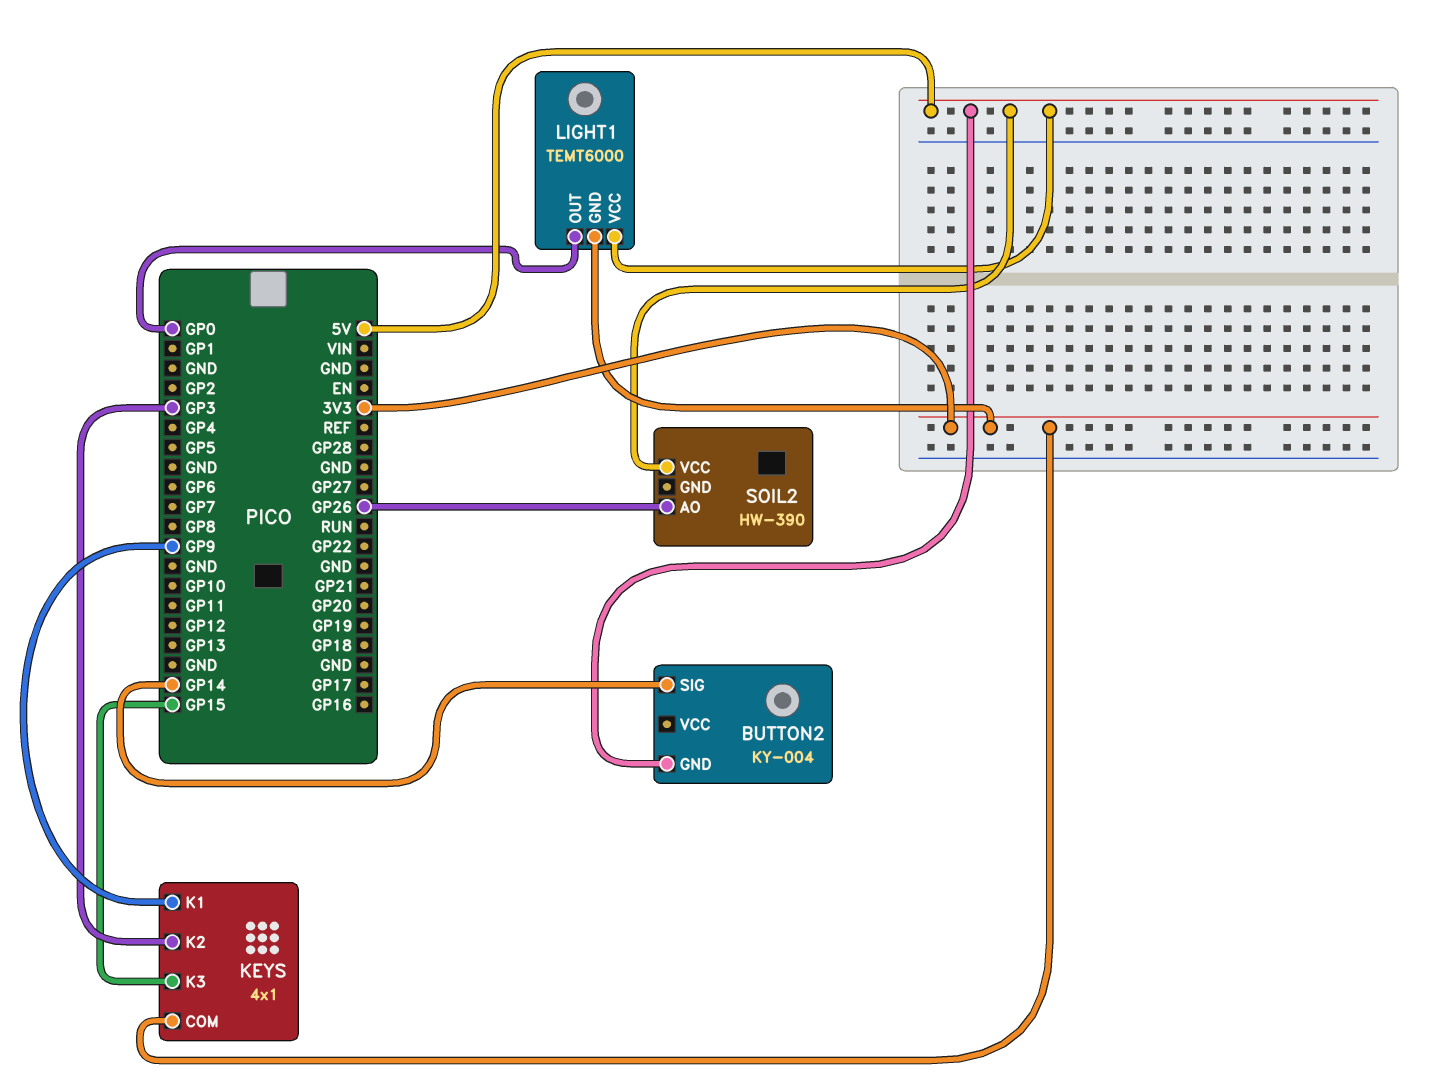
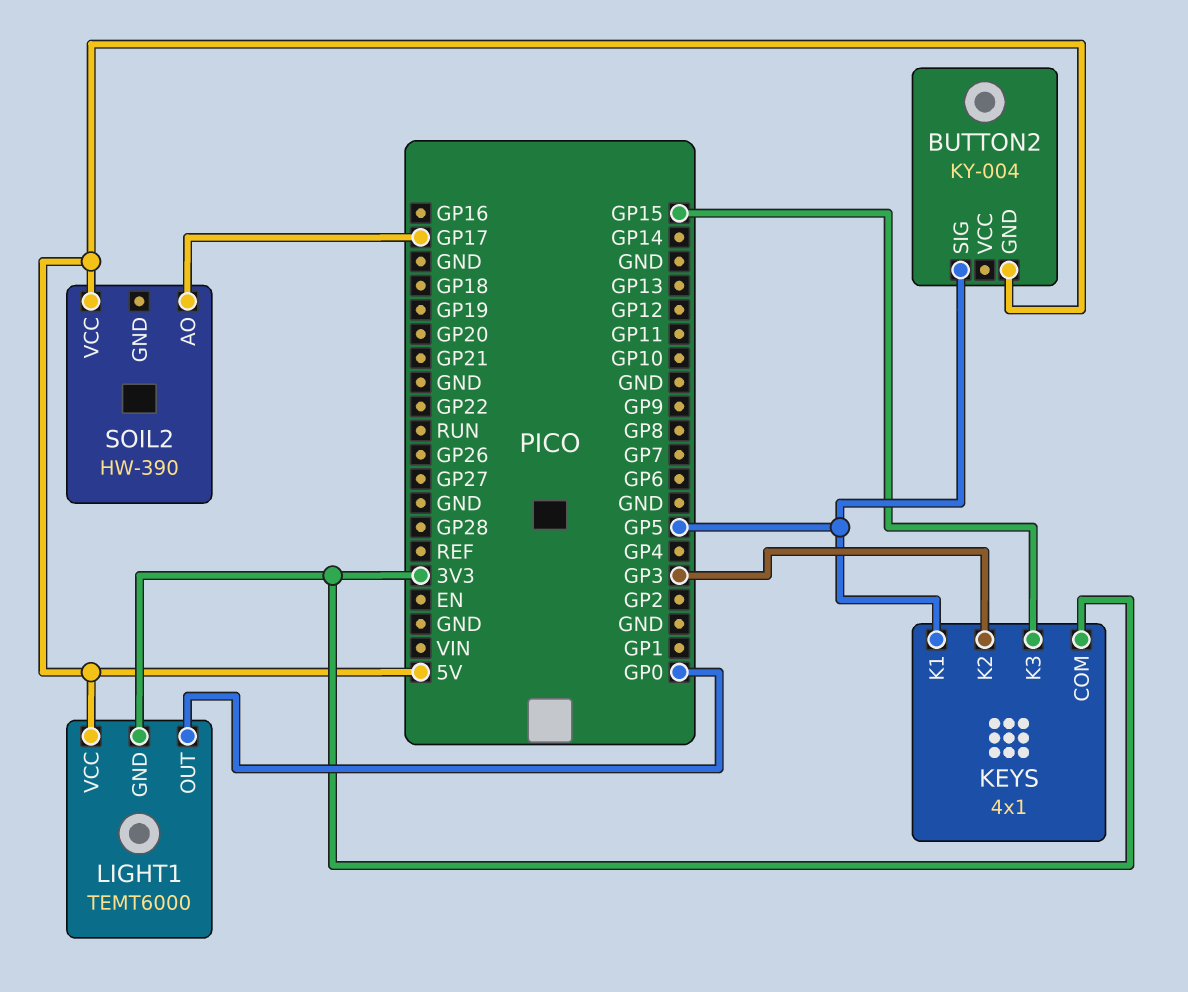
BUTTON2 pin SIG: GP14 -> GP5
KEYS pin K1: GP9 -> GP5
SOIL2 pin AO: GP26 -> GP17

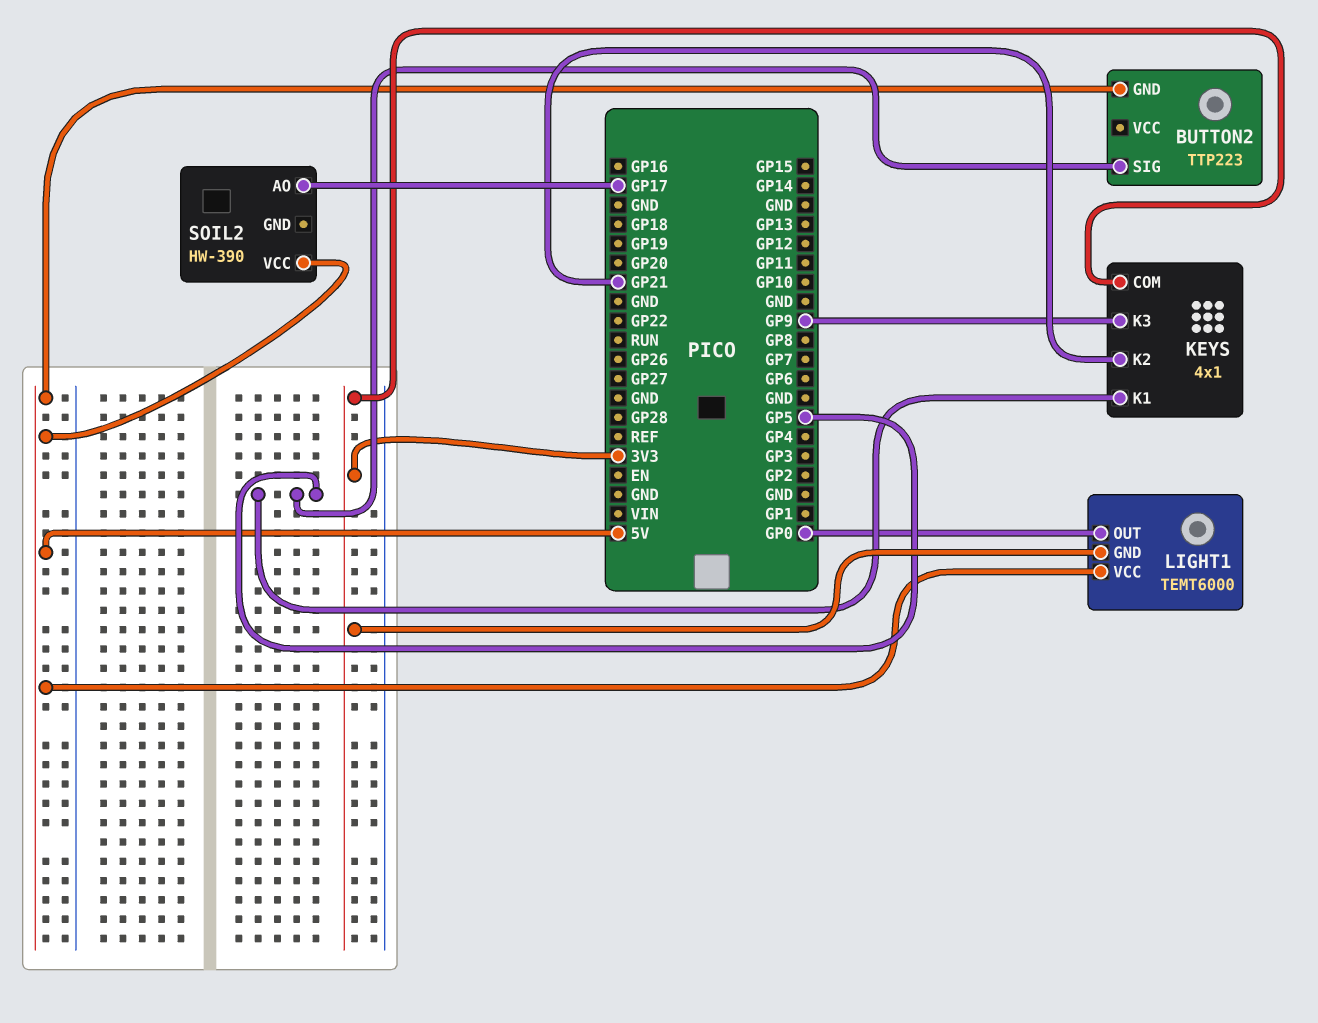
BUTTON2: KY-004 -> TTP223
KEYS pin K2: GP3 -> GP21
KEYS pin K3: GP15 -> GP9

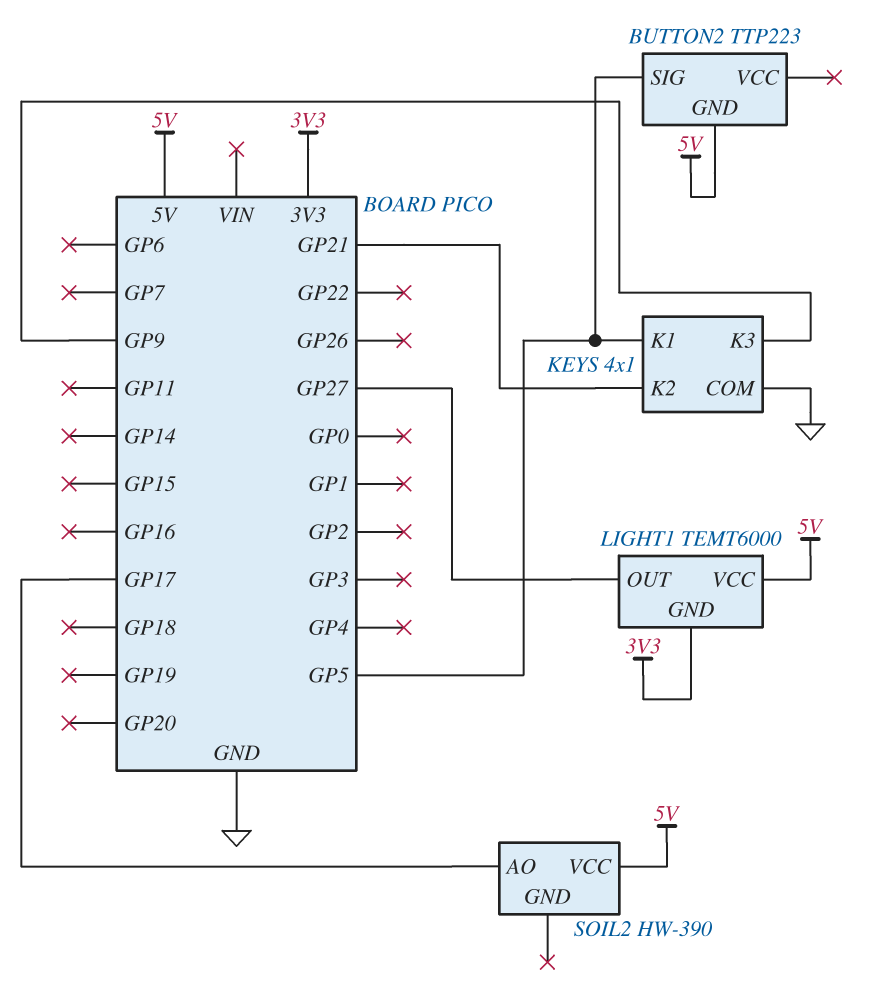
KEYS pin COM: 3V3 -> GND
LIGHT1 pin OUT: GP0 -> GP27

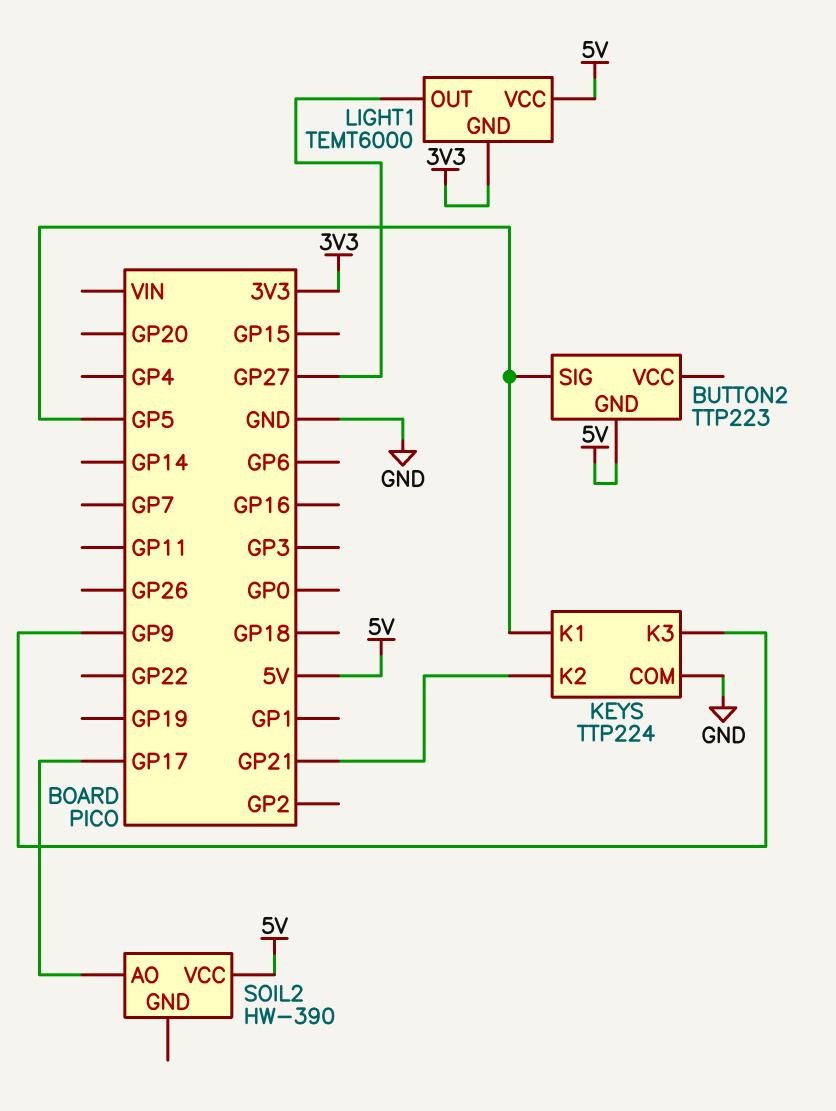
KEYS: 4x1 -> TTP224

